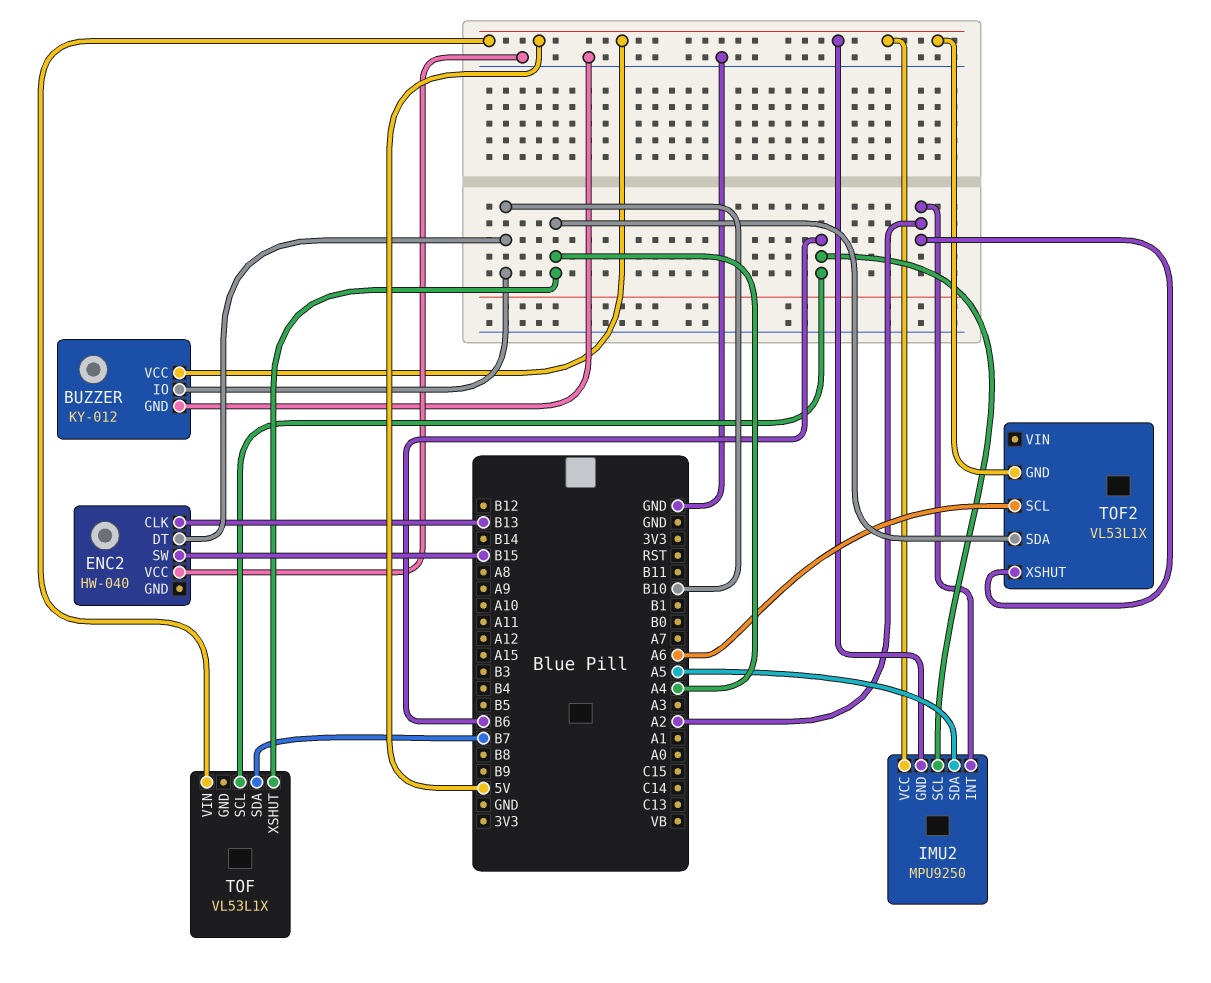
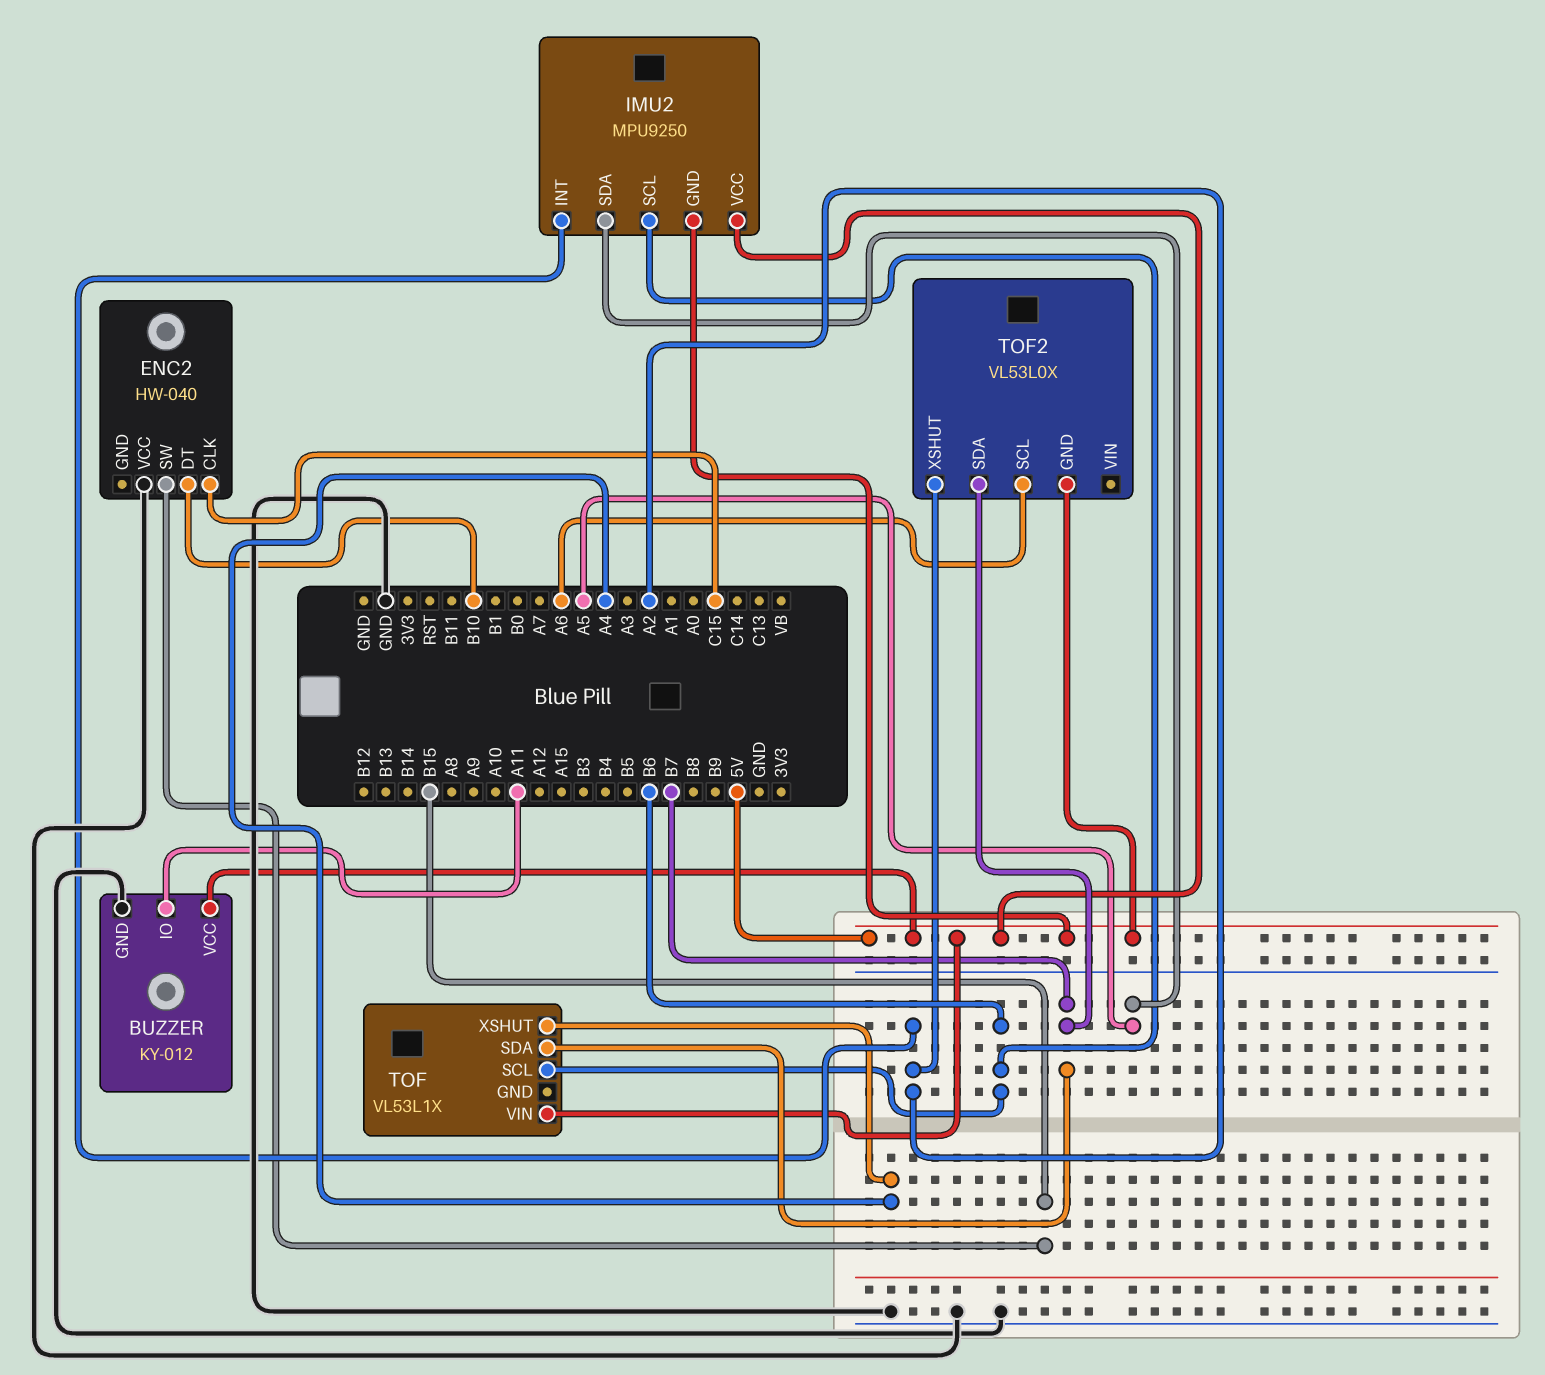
BUZZER pin IO: B10 -> A11
ENC2 pin CLK: B13 -> C15
TOF2: VL53L1X -> VL53L0X
TOF2 pin SDA: A4 -> B7

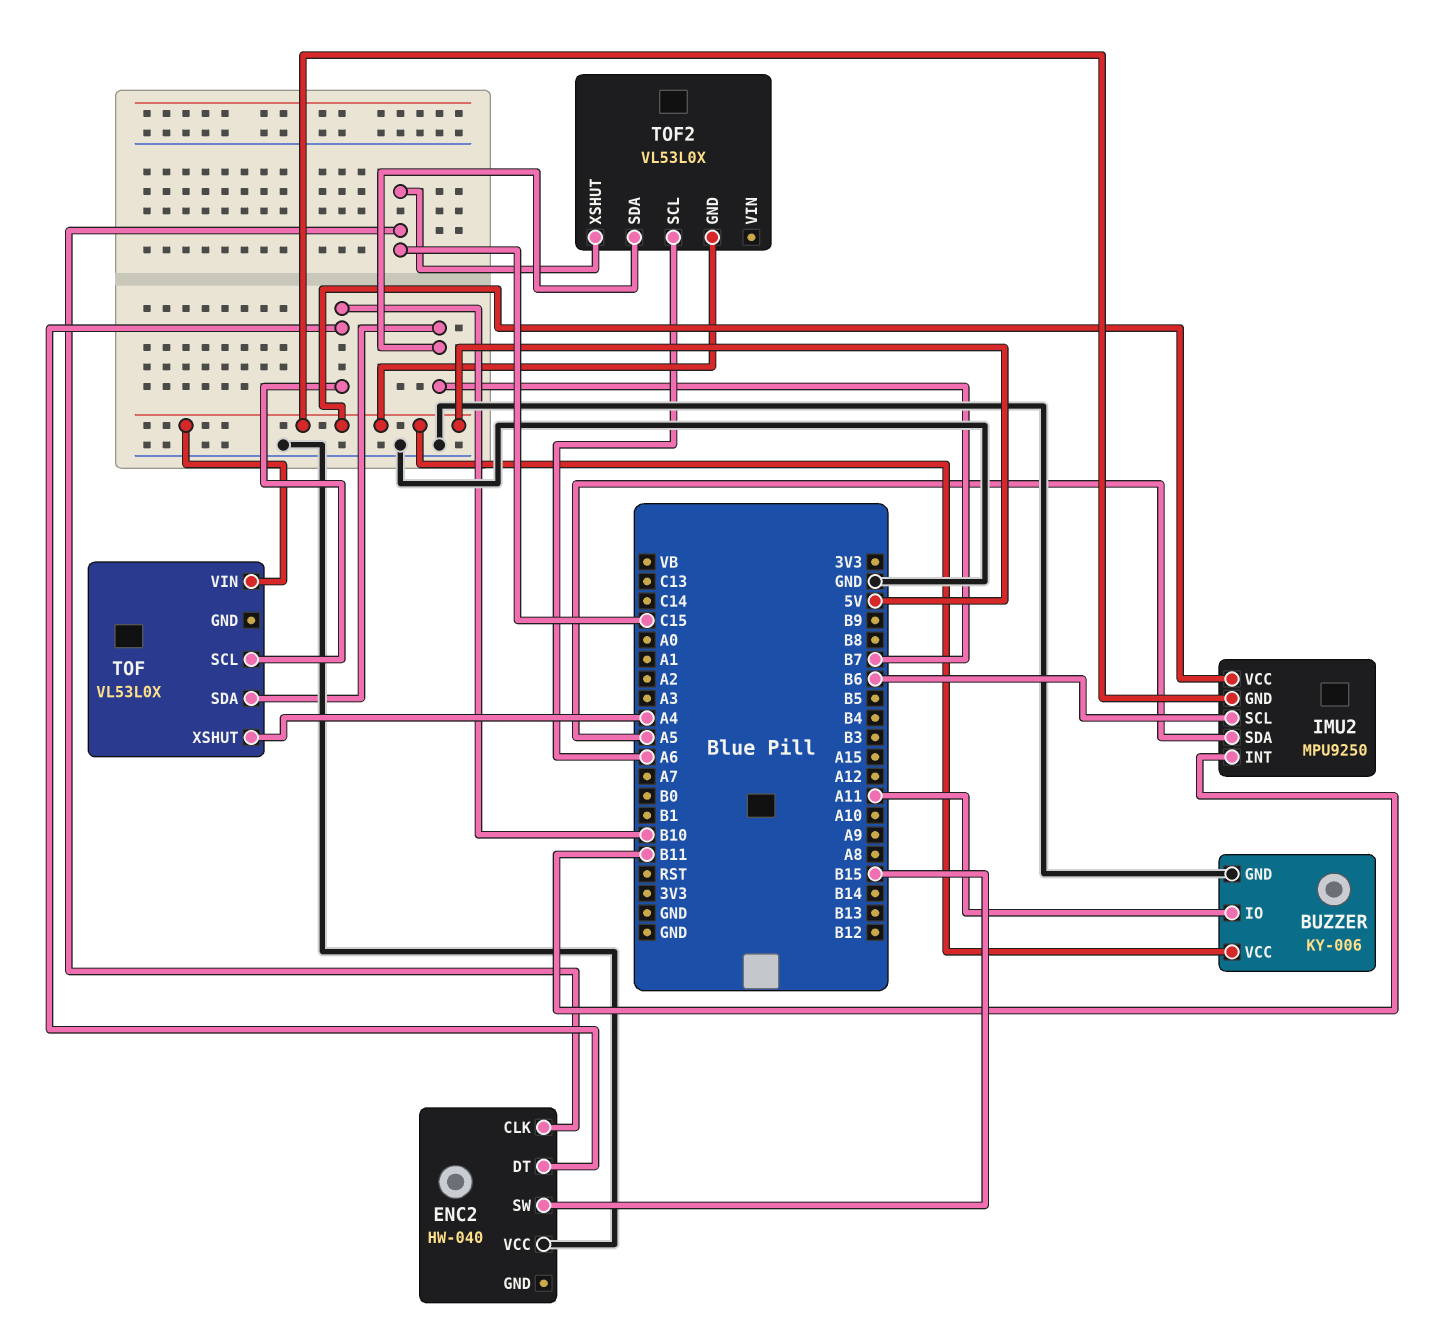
BUZZER: KY-012 -> KY-006
IMU2 pin INT: A2 -> B11
TOF: VL53L1X -> VL53L0X
TOF pin SCL: B6 -> B10
TOF2 pin XSHUT: A2 -> C15

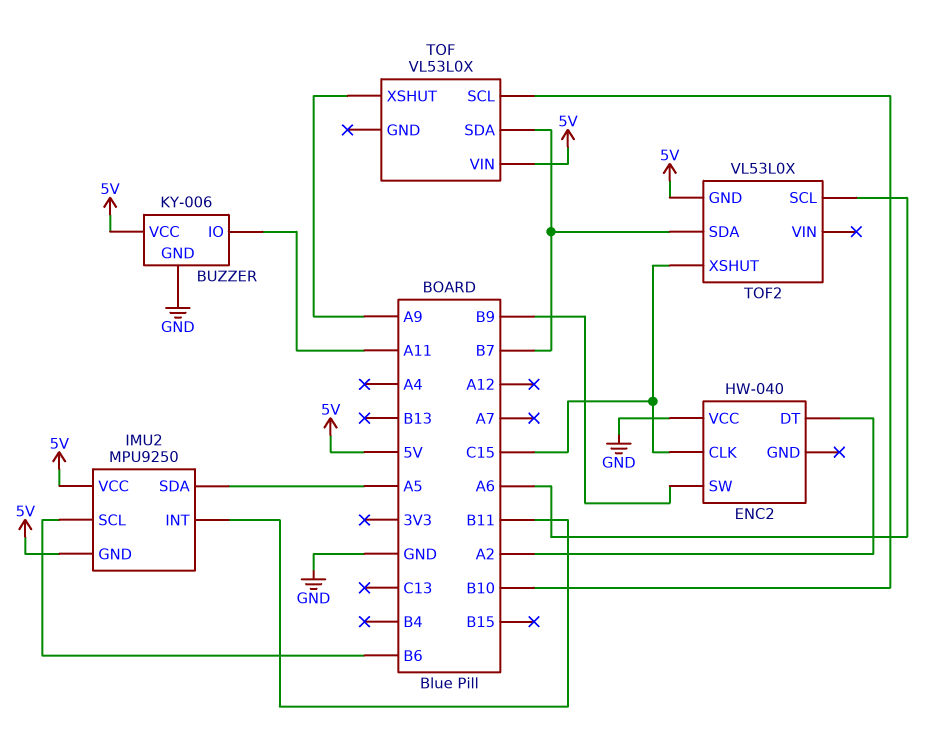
ENC2 pin DT: B10 -> A2
ENC2 pin SW: B15 -> B9
TOF pin XSHUT: A4 -> A9

